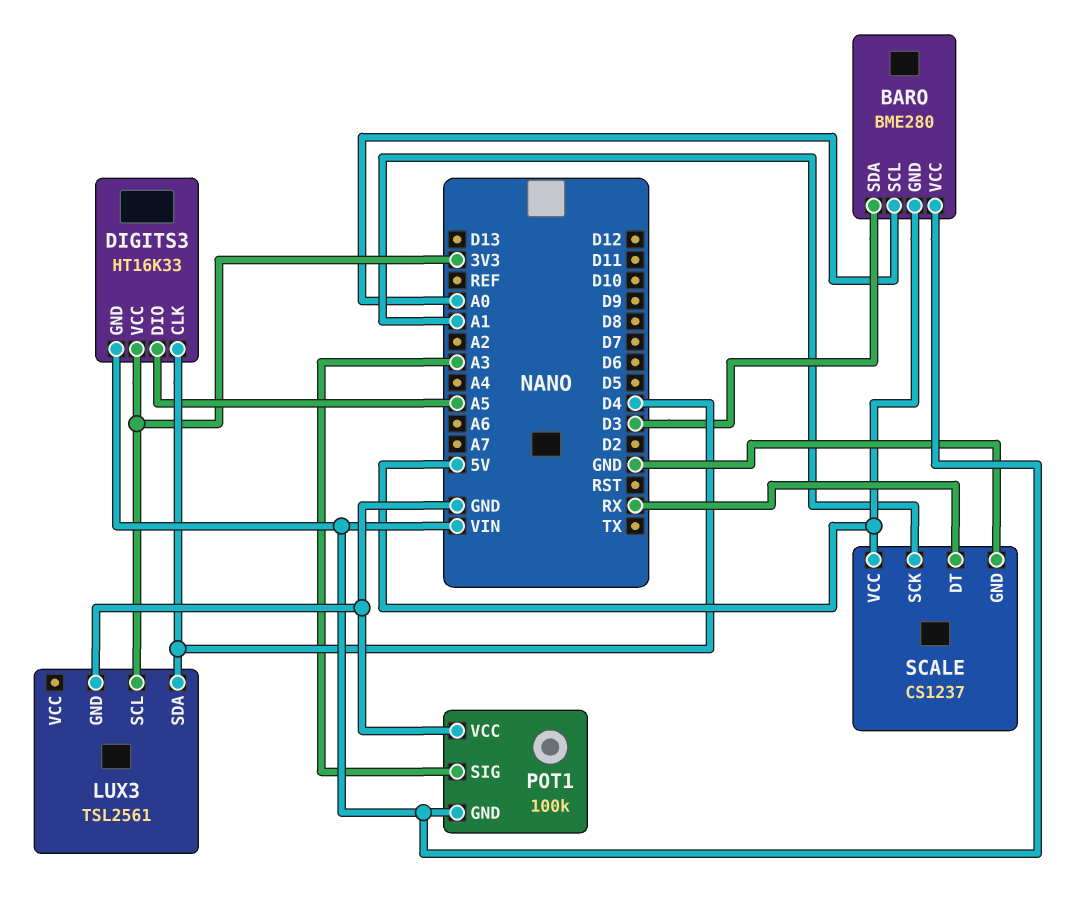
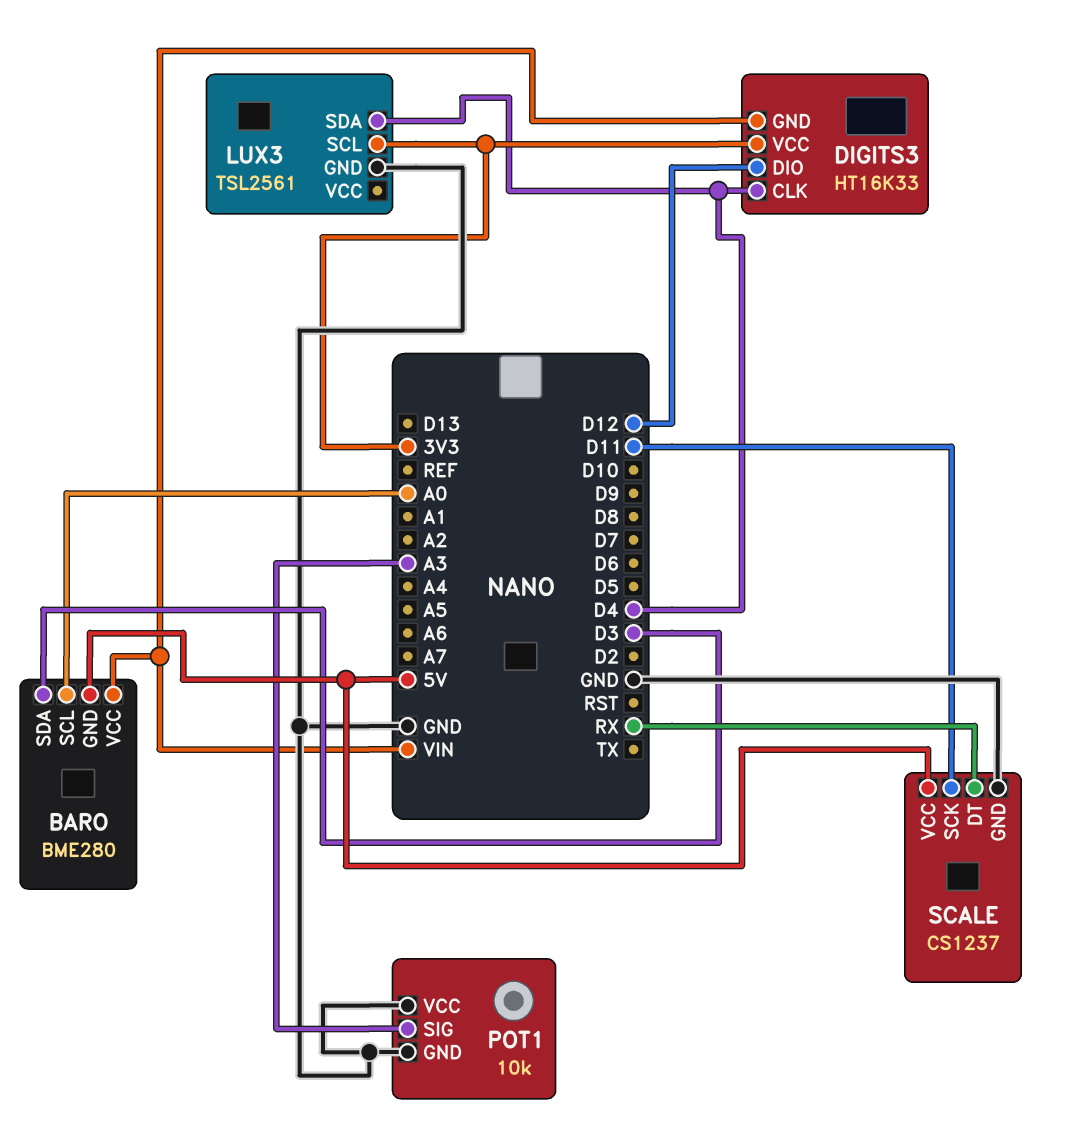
DIGITS3 pin DIO: A5 -> D12
POT1: 100k -> 10k
POT1 pin GND: VIN -> GND
SCALE pin SCK: A1 -> D11

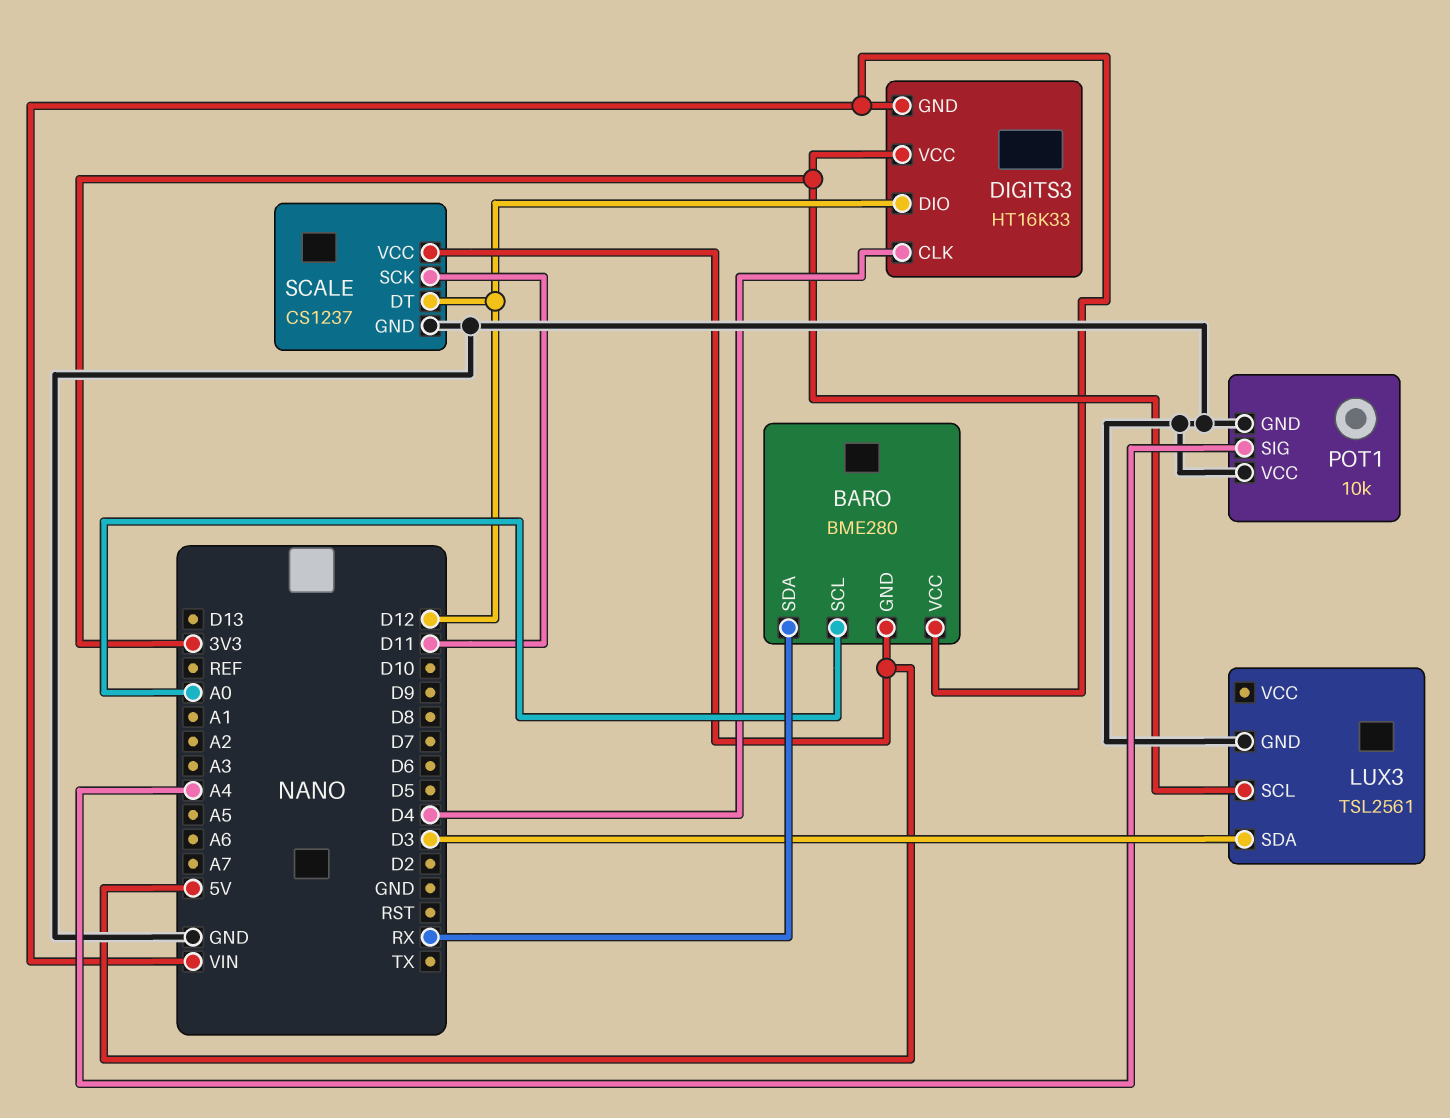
BARO pin SDA: D3 -> RX
LUX3 pin SDA: D4 -> D3
POT1 pin SIG: A3 -> A4
SCALE pin DT: RX -> D12

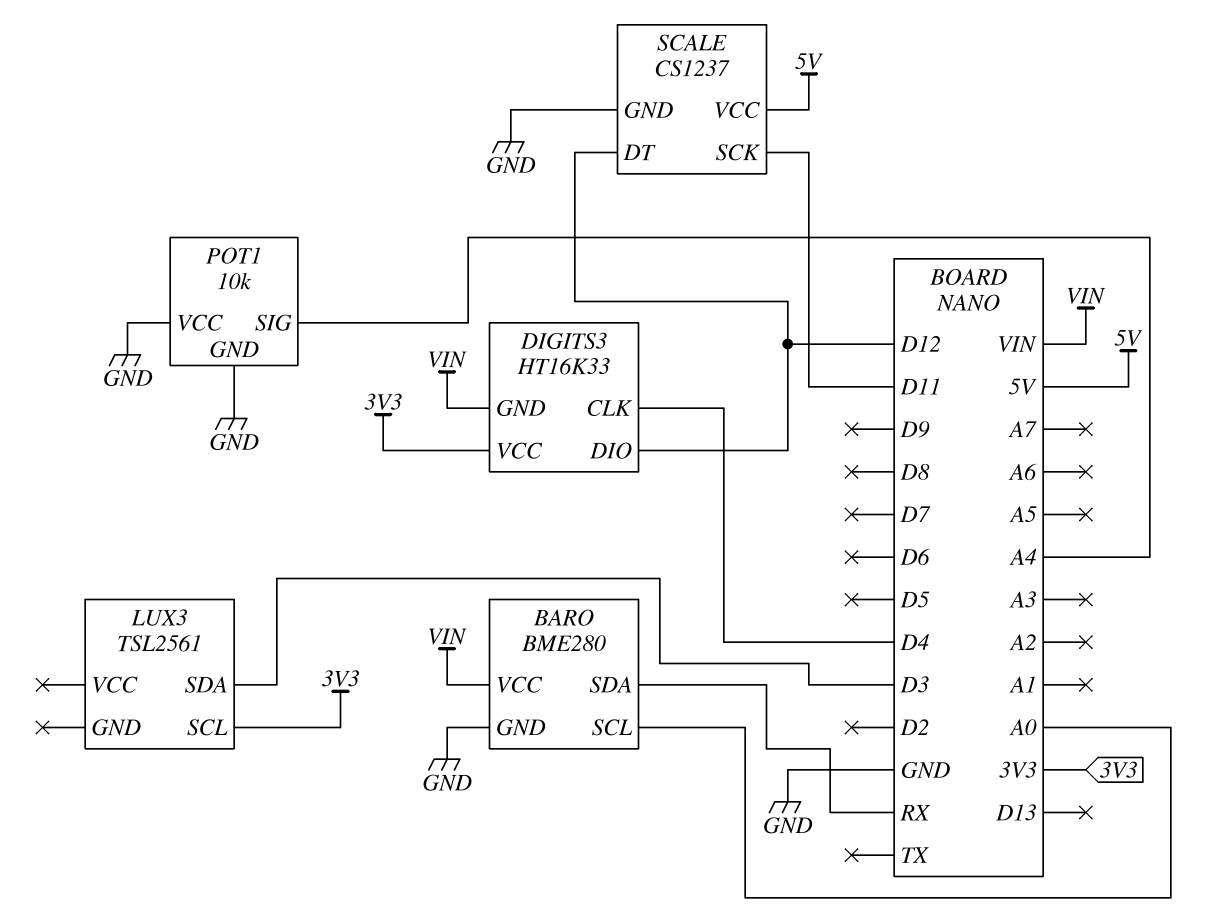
BARO pin GND: 5V -> GND
LUX3 pin GND: GND -> none

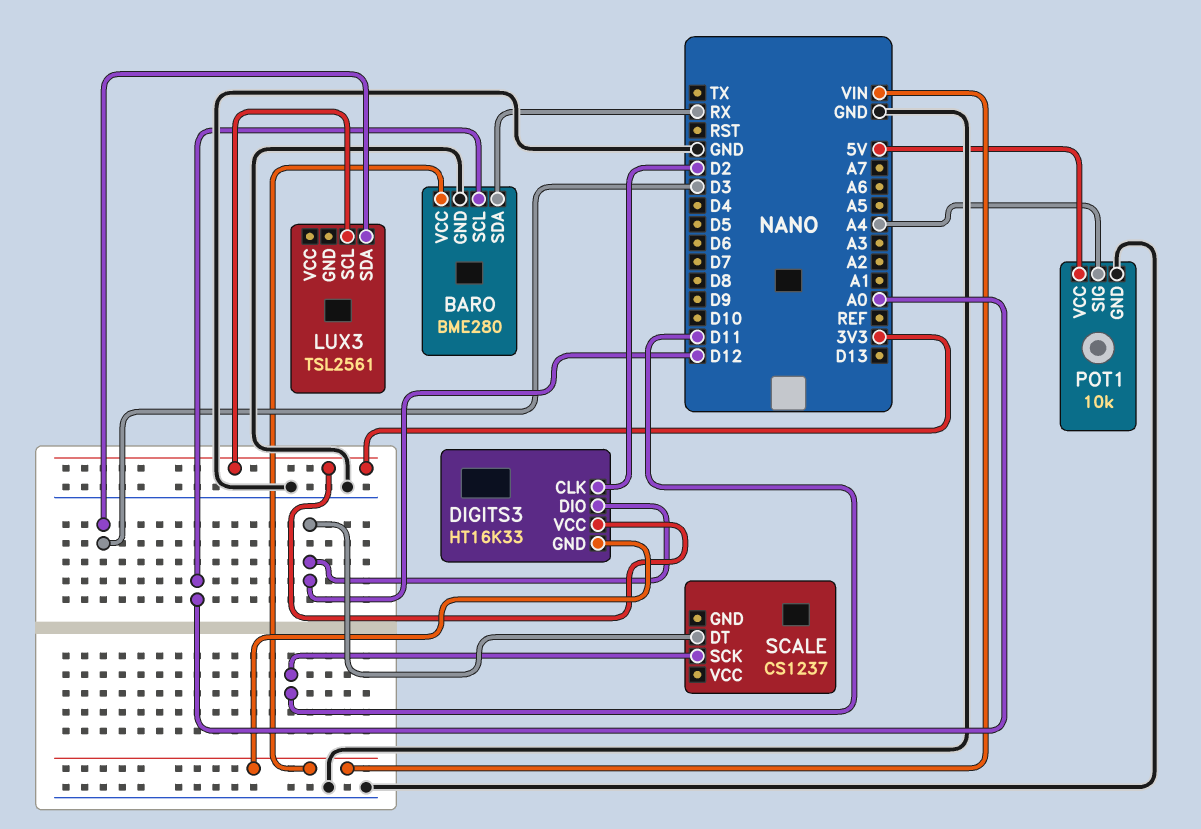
DIGITS3 pin CLK: D4 -> D2
POT1 pin VCC: GND -> 5V
SCALE pin GND: GND -> none
SCALE pin VCC: 5V -> none

